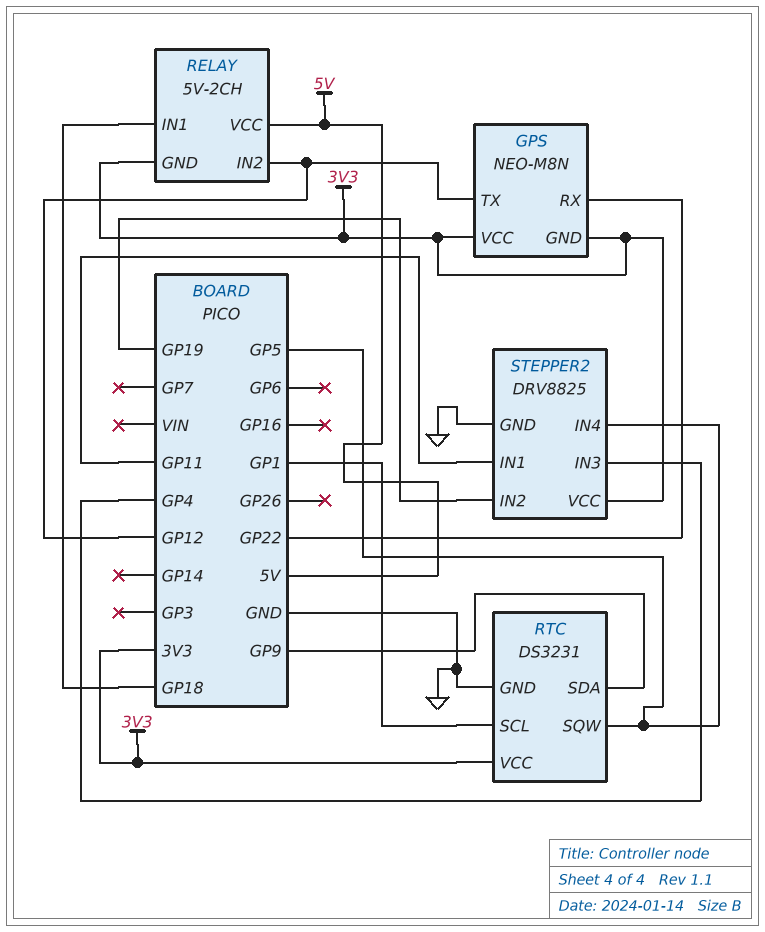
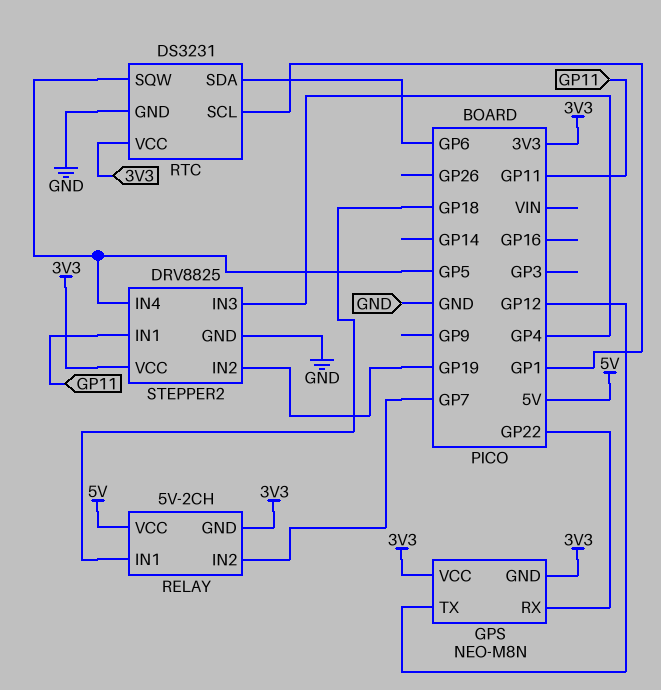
RELAY pin IN2: GP12 -> GP7
RTC pin SDA: GP9 -> GP6

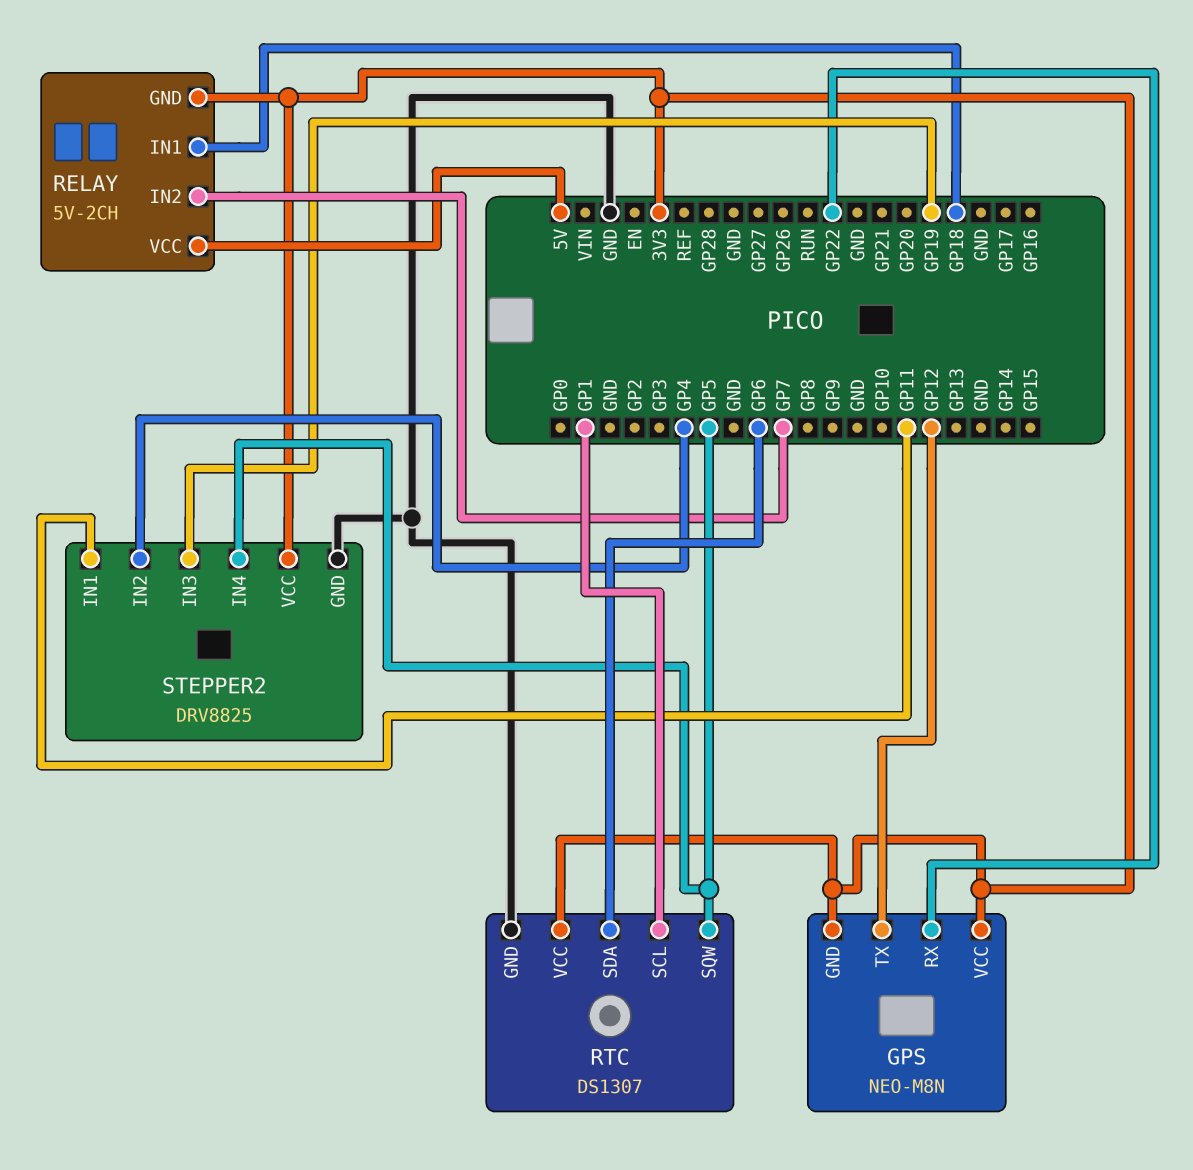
RTC: DS3231 -> DS1307
STEPPER2 pin IN2: GP19 -> GP4
STEPPER2 pin IN3: GP4 -> GP19

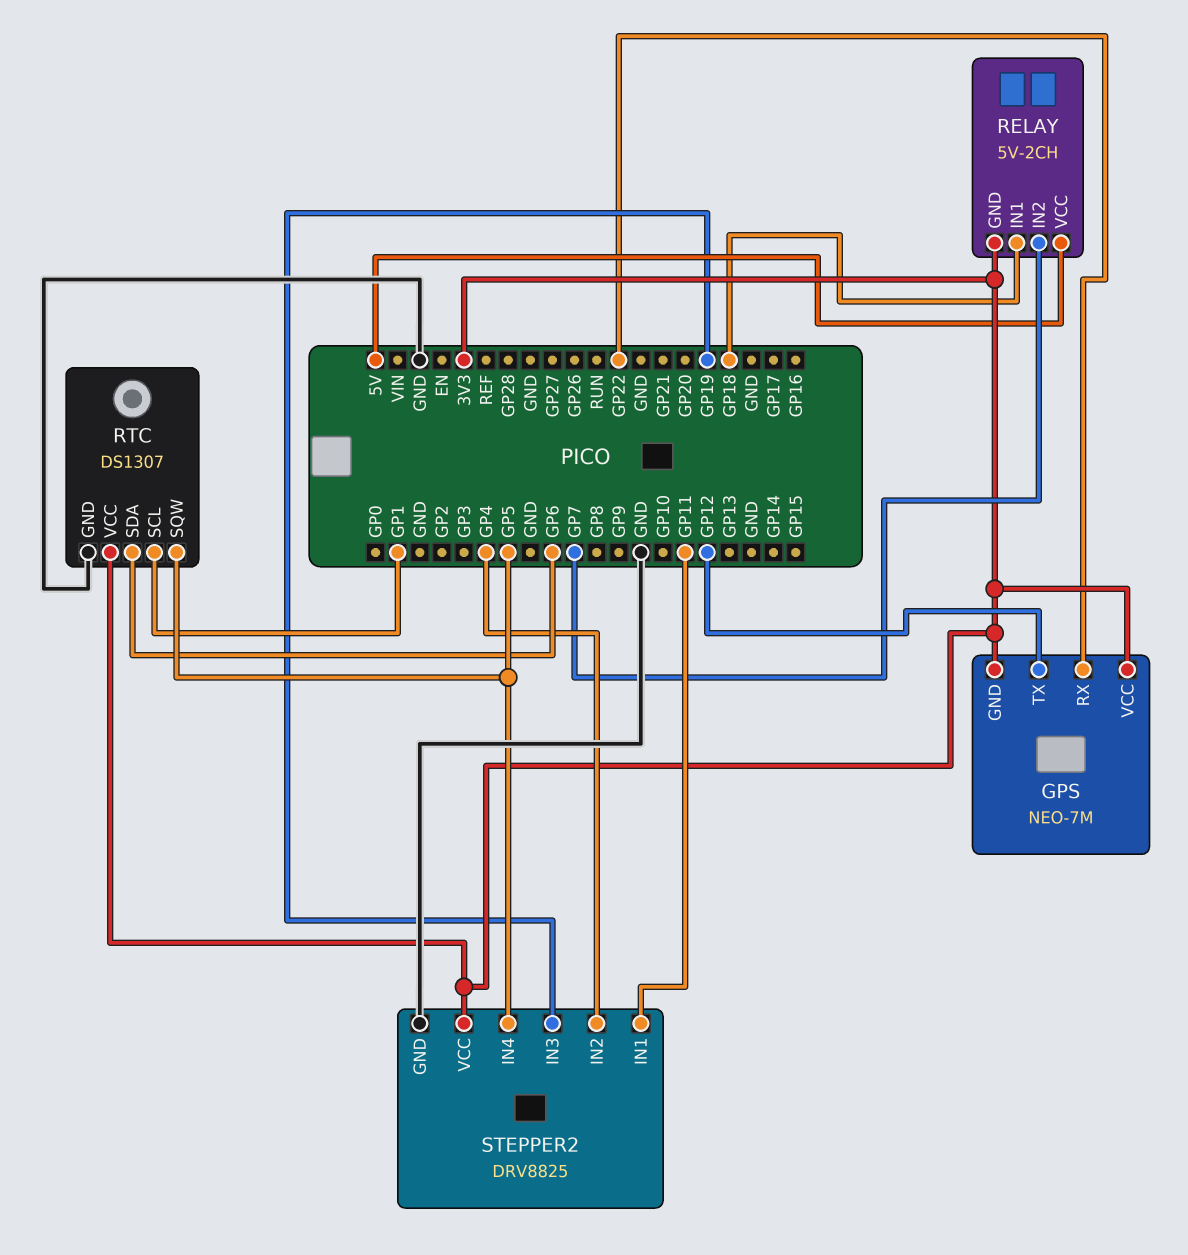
GPS: NEO-M8N -> NEO-7M

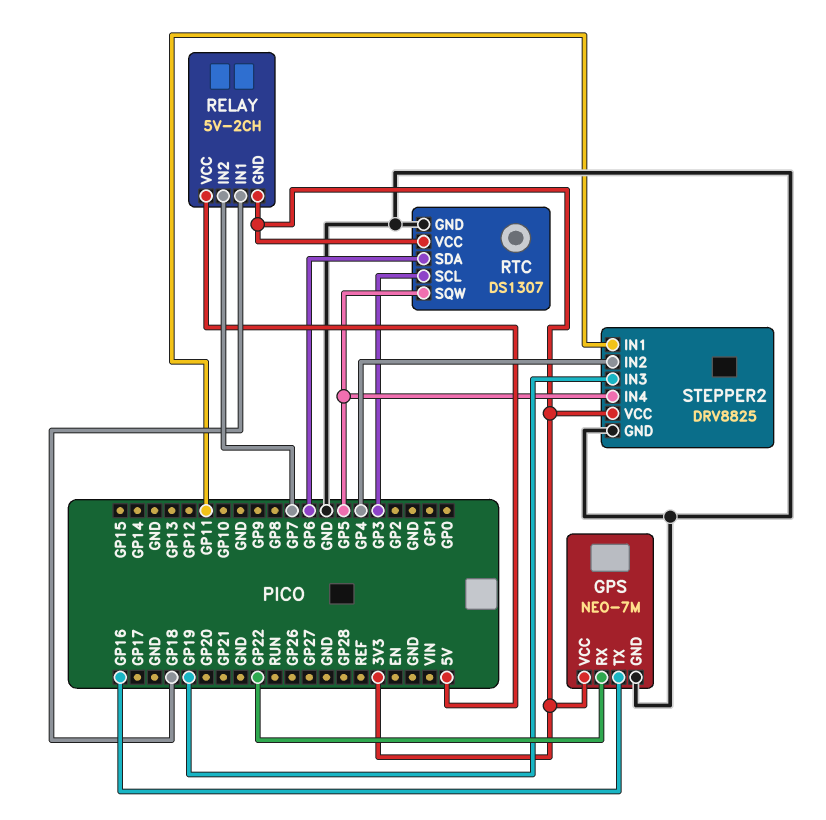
GPS pin GND: 3V3 -> GND
GPS pin TX: GP12 -> GP16
RTC pin SCL: GP1 -> GP3

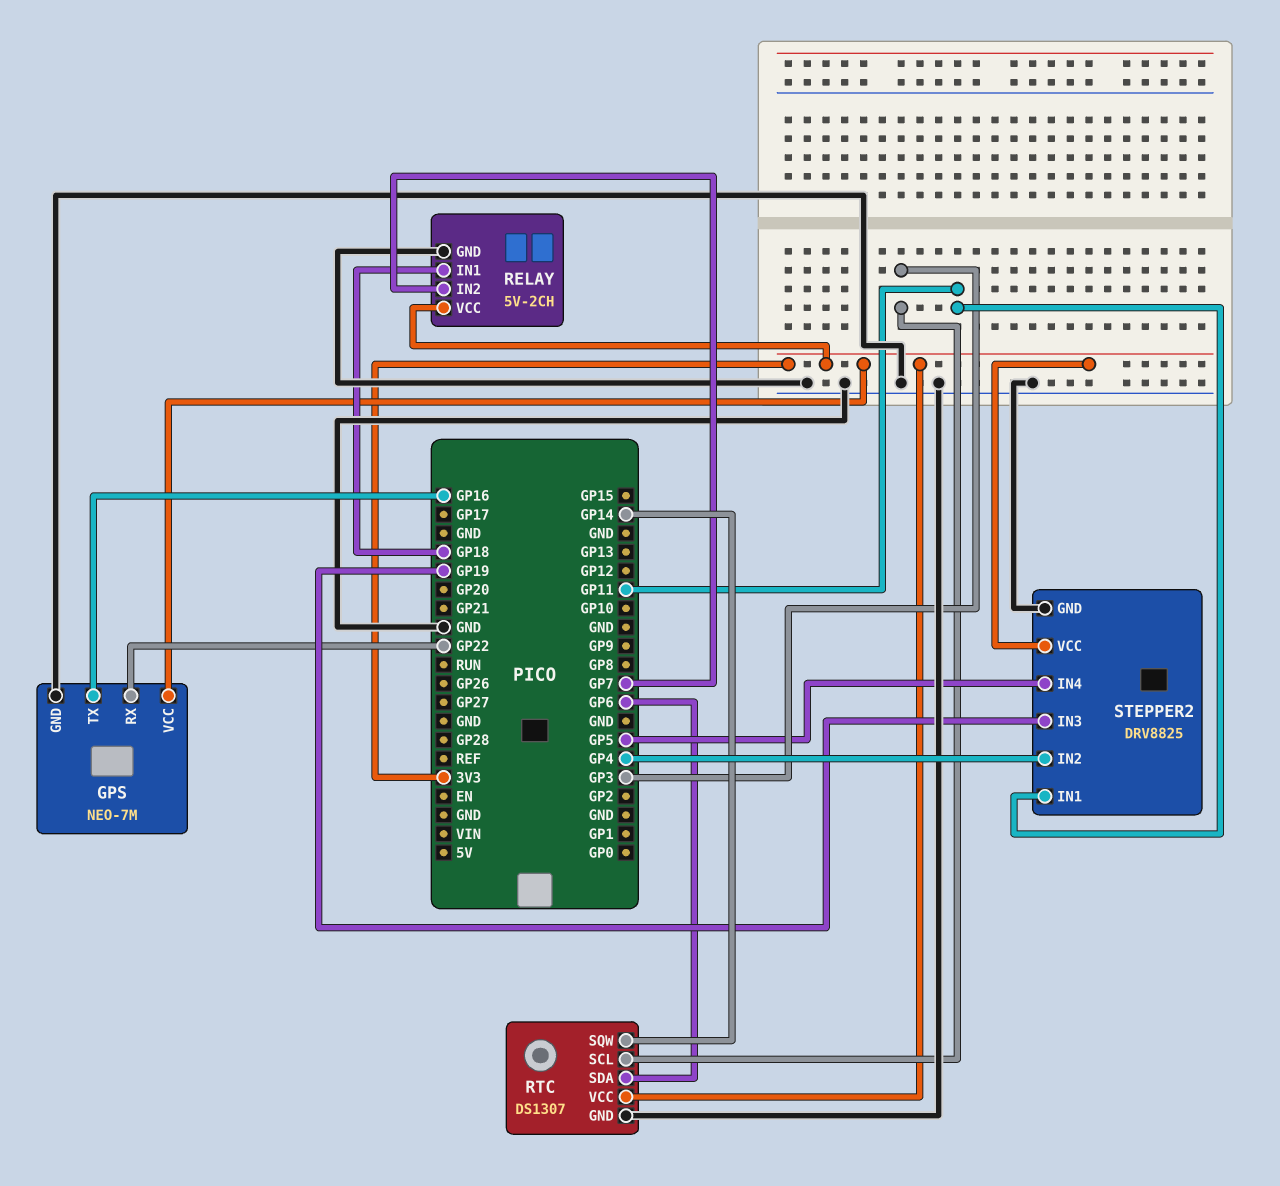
RELAY pin GND: 3V3 -> GND
RELAY pin VCC: 5V -> 3V3
RTC pin SQW: GP5 -> GP14

